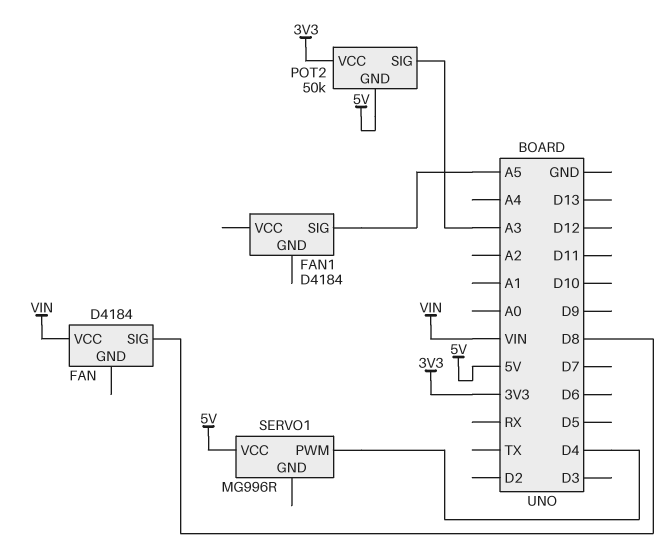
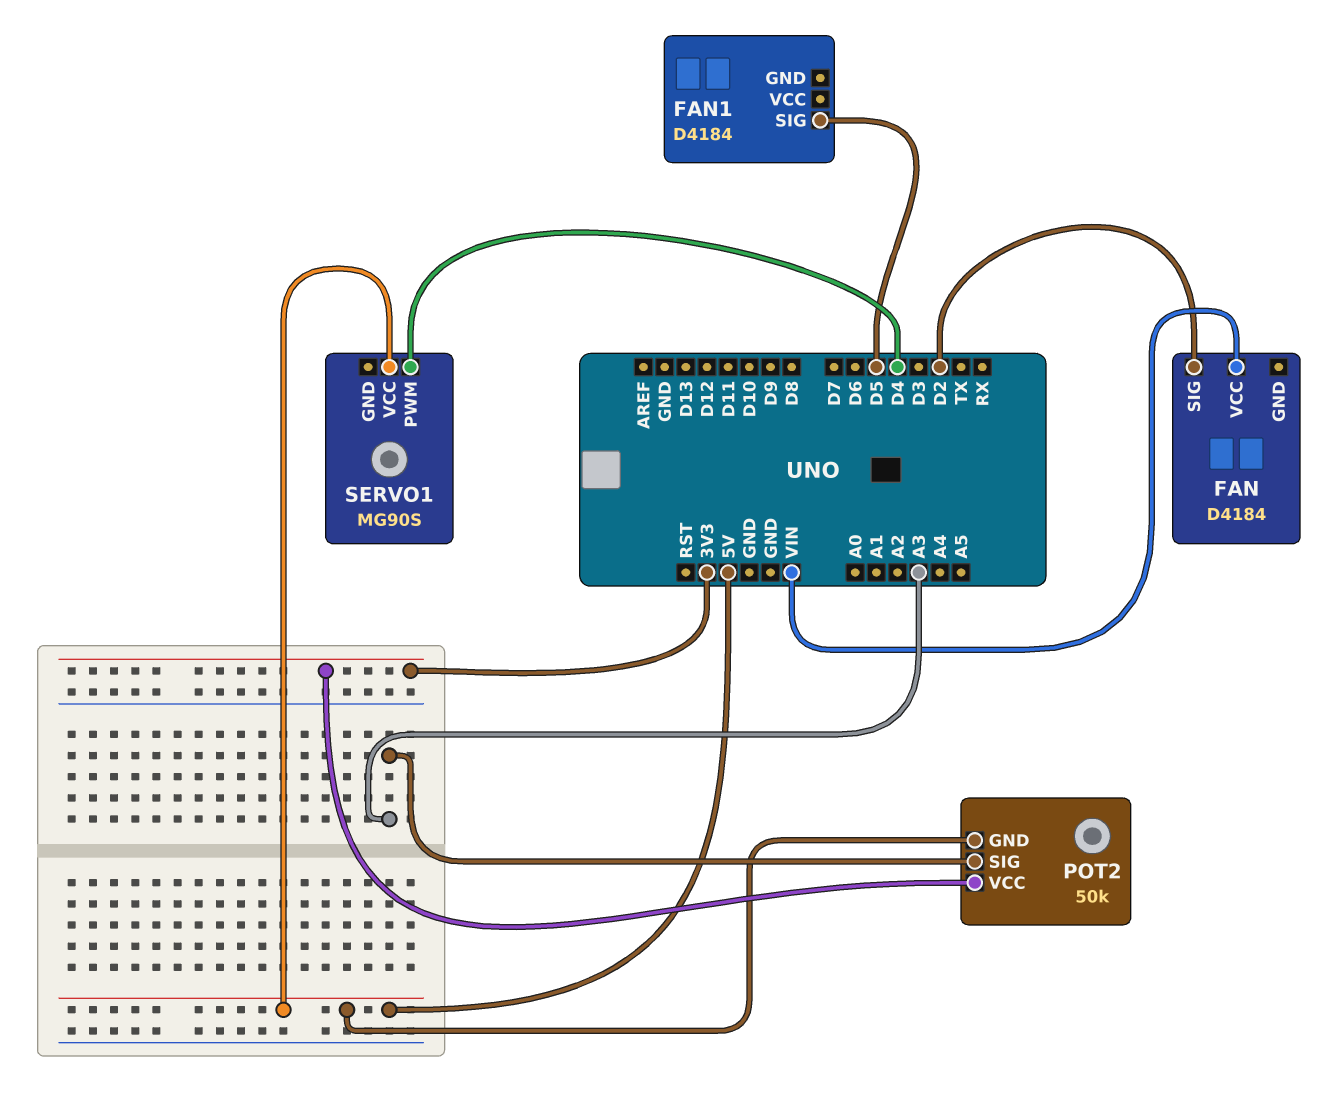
FAN pin SIG: D8 -> D2
FAN1 pin SIG: A5 -> D5
SERVO1: MG996R -> MG90S

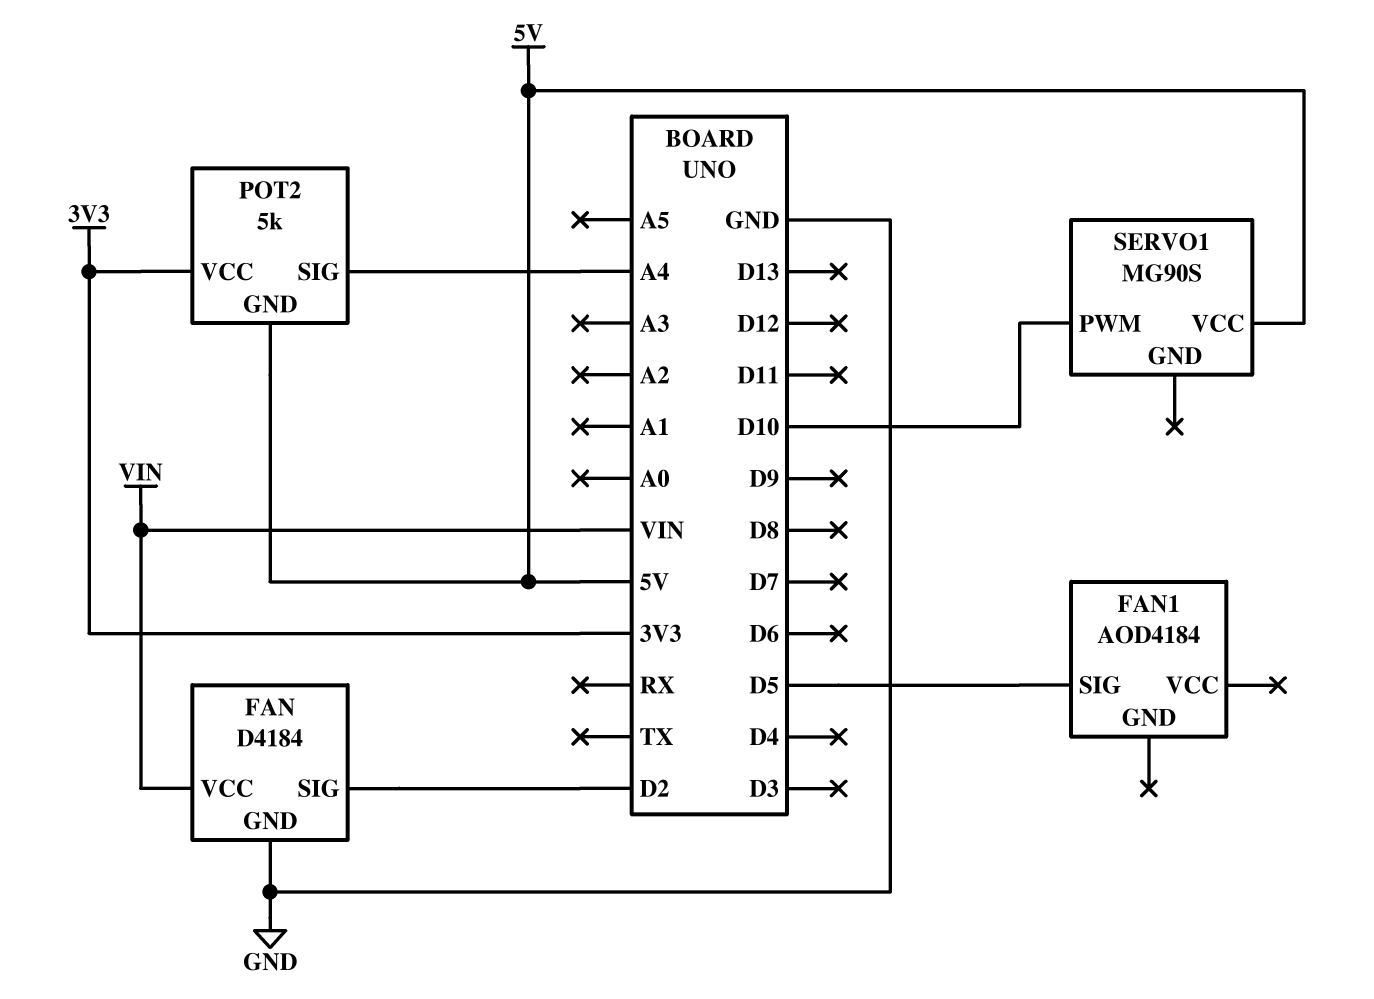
FAN pin GND: none -> GND
FAN1: D4184 -> AOD4184
POT2: 50k -> 5k
POT2 pin SIG: A3 -> A4
SERVO1 pin PWM: D4 -> D10

